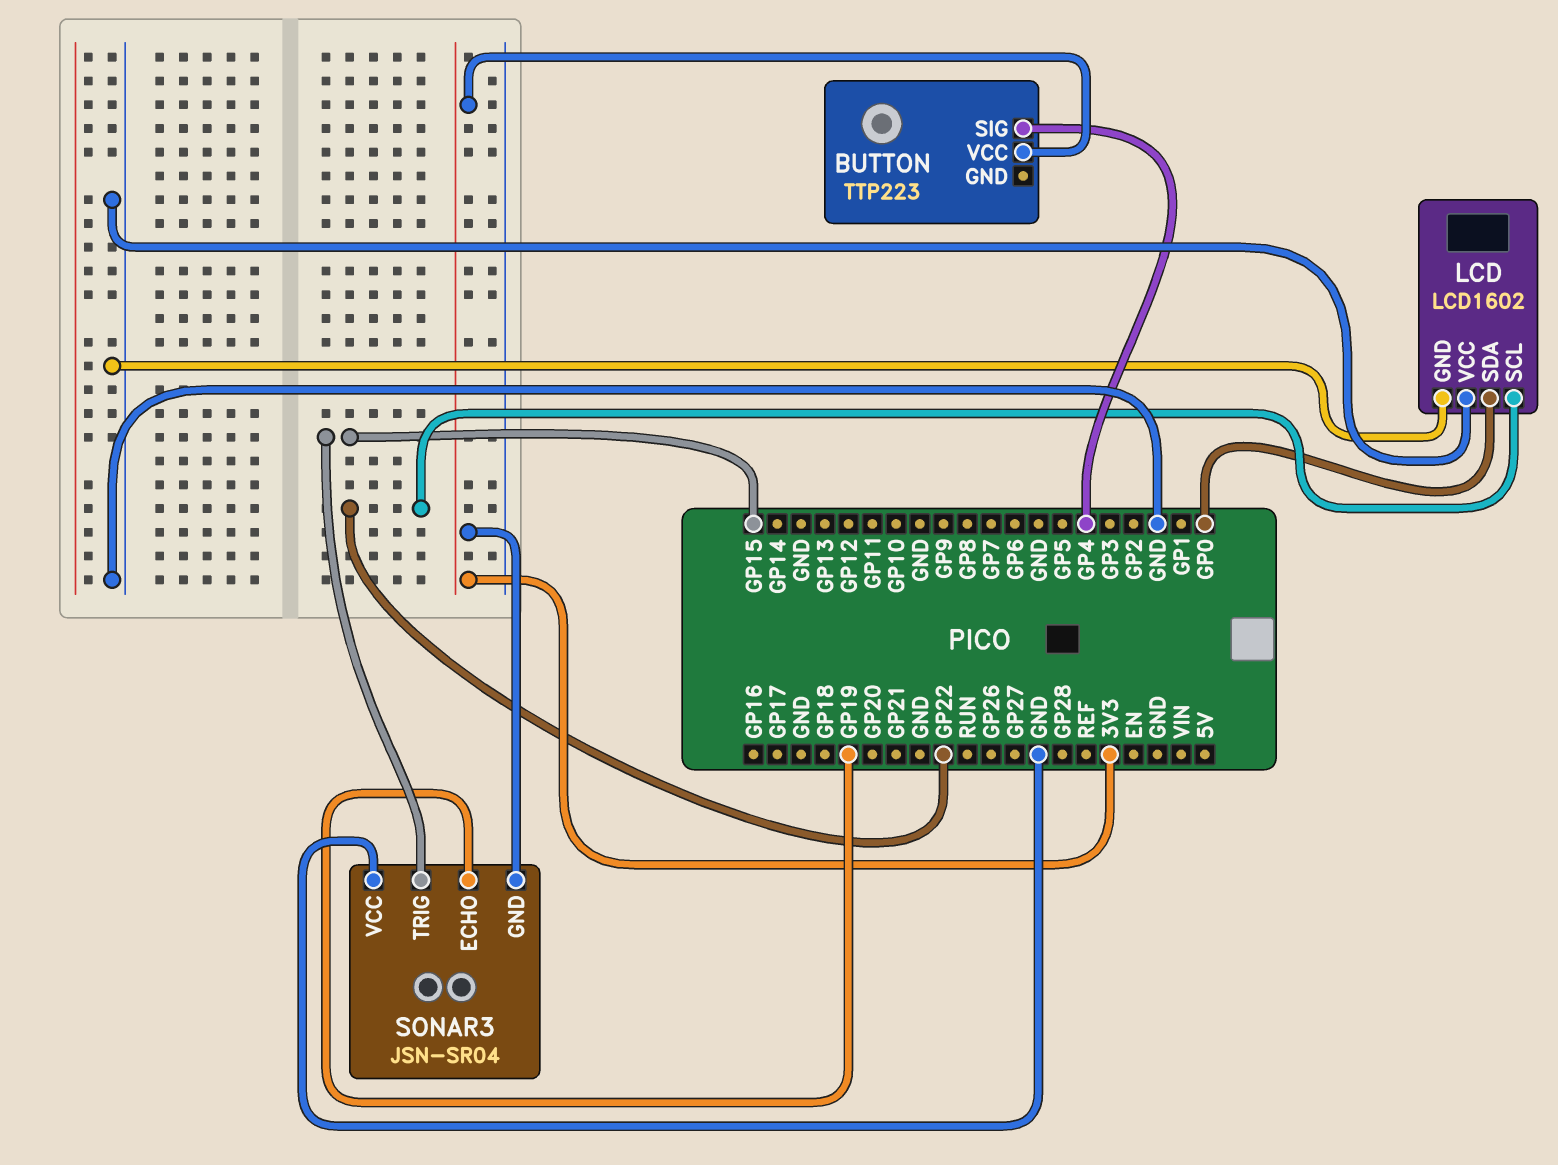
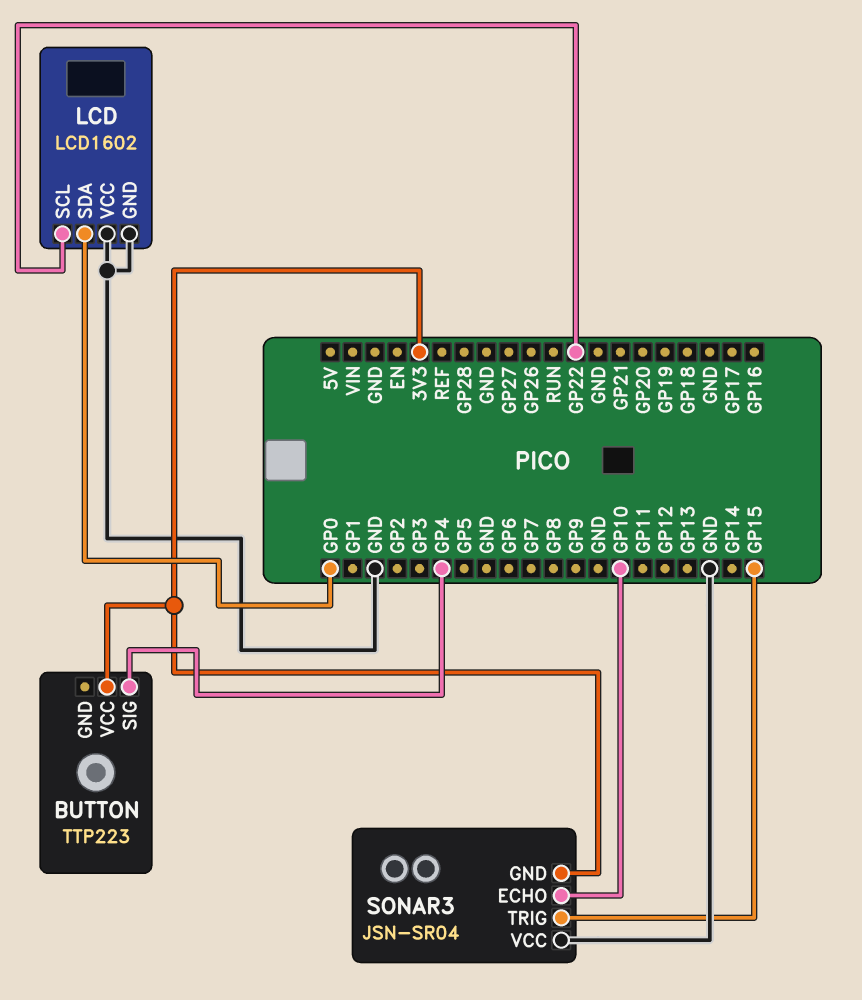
SONAR3 pin ECHO: GP19 -> GP10

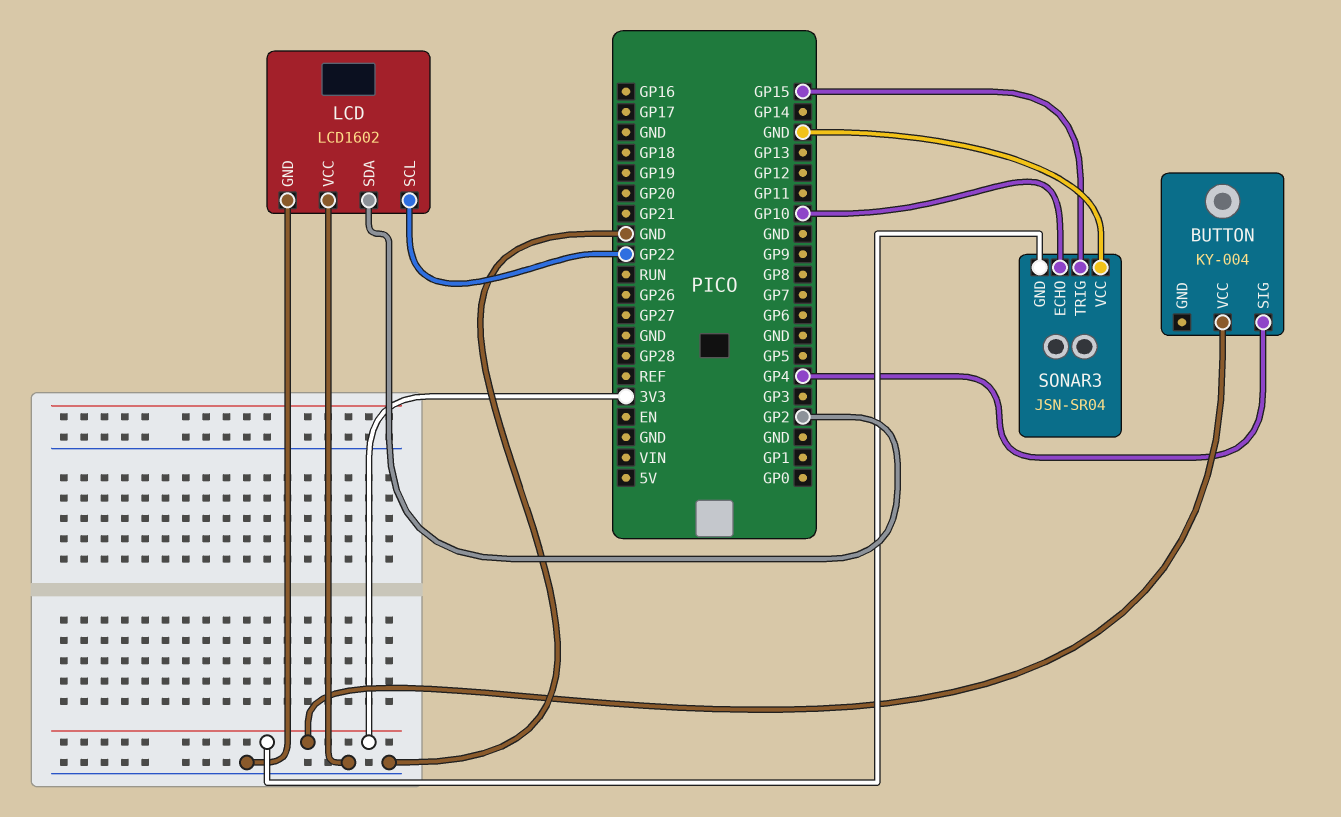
BUTTON: TTP223 -> KY-004
LCD pin SDA: GP0 -> GP2

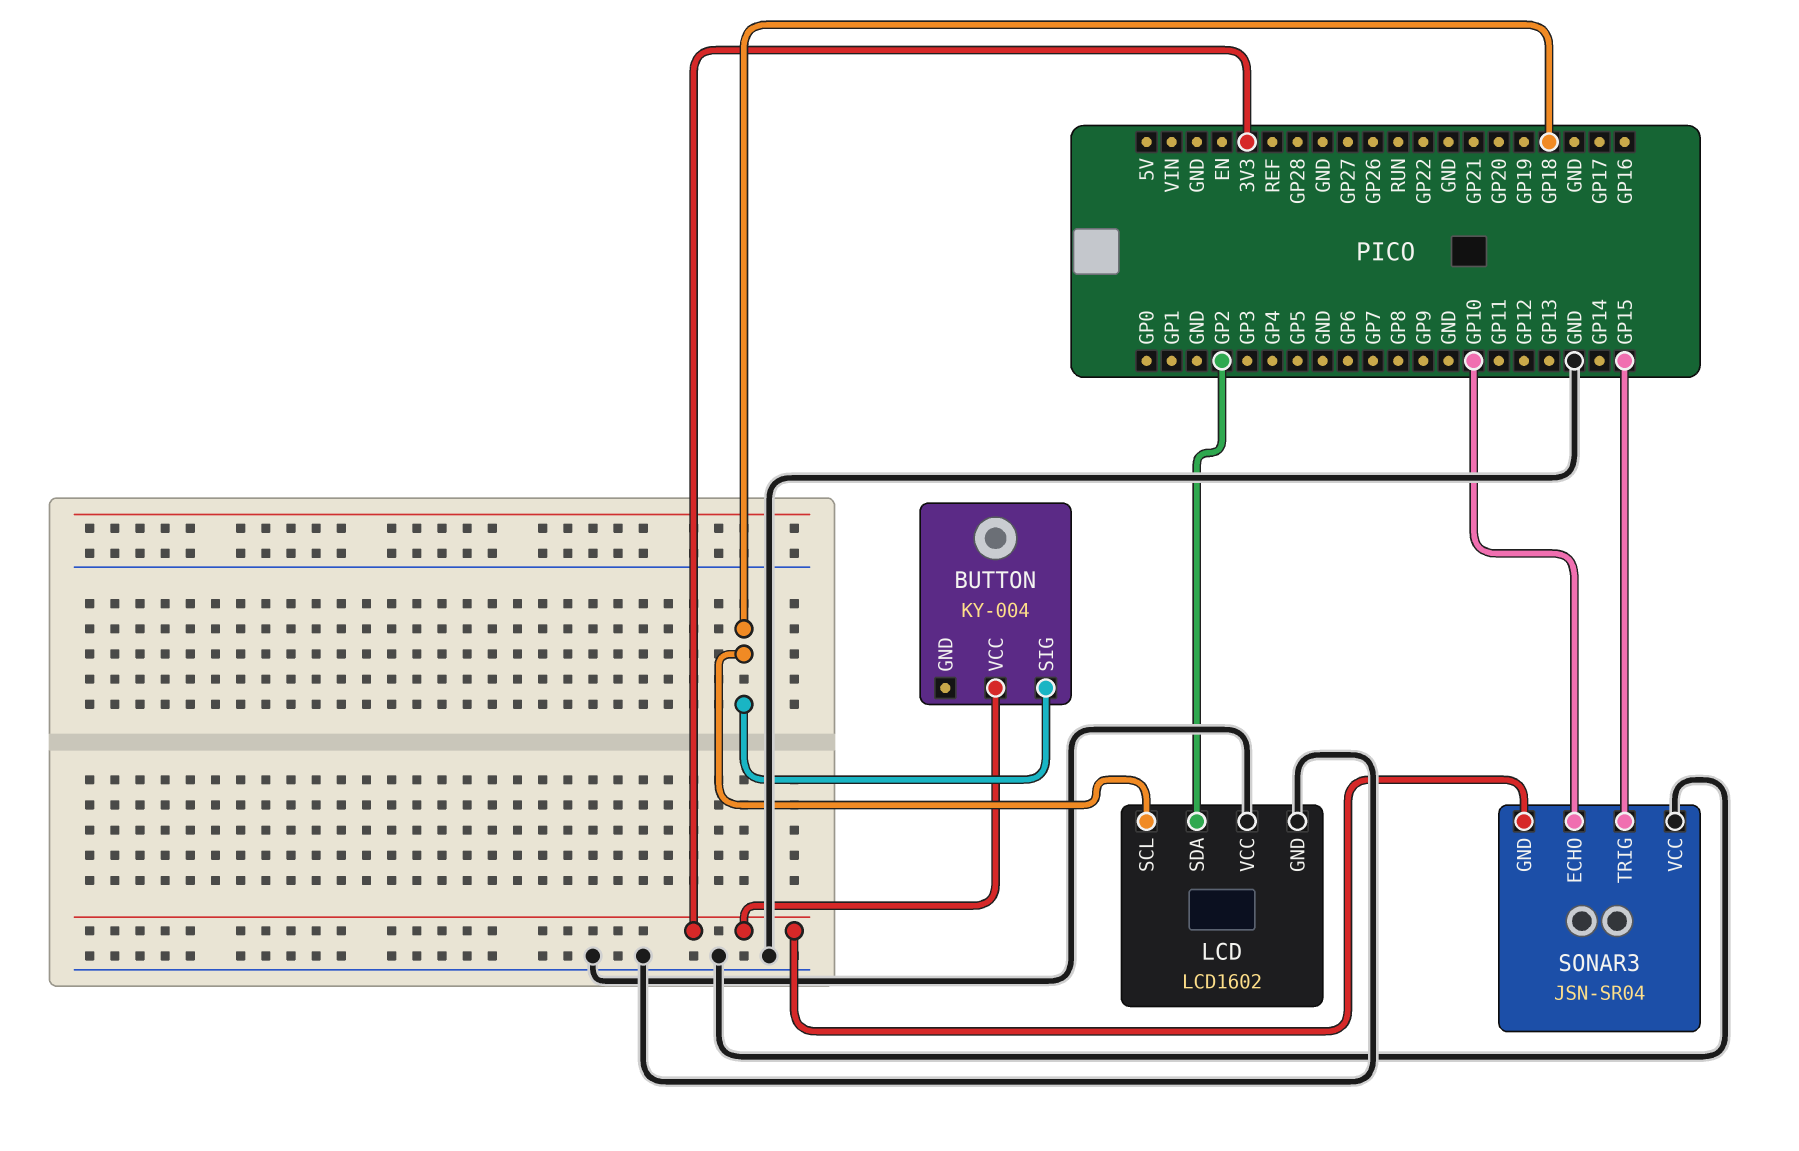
BUTTON pin SIG: GP4 -> GP18
LCD pin SCL: GP22 -> GP18

